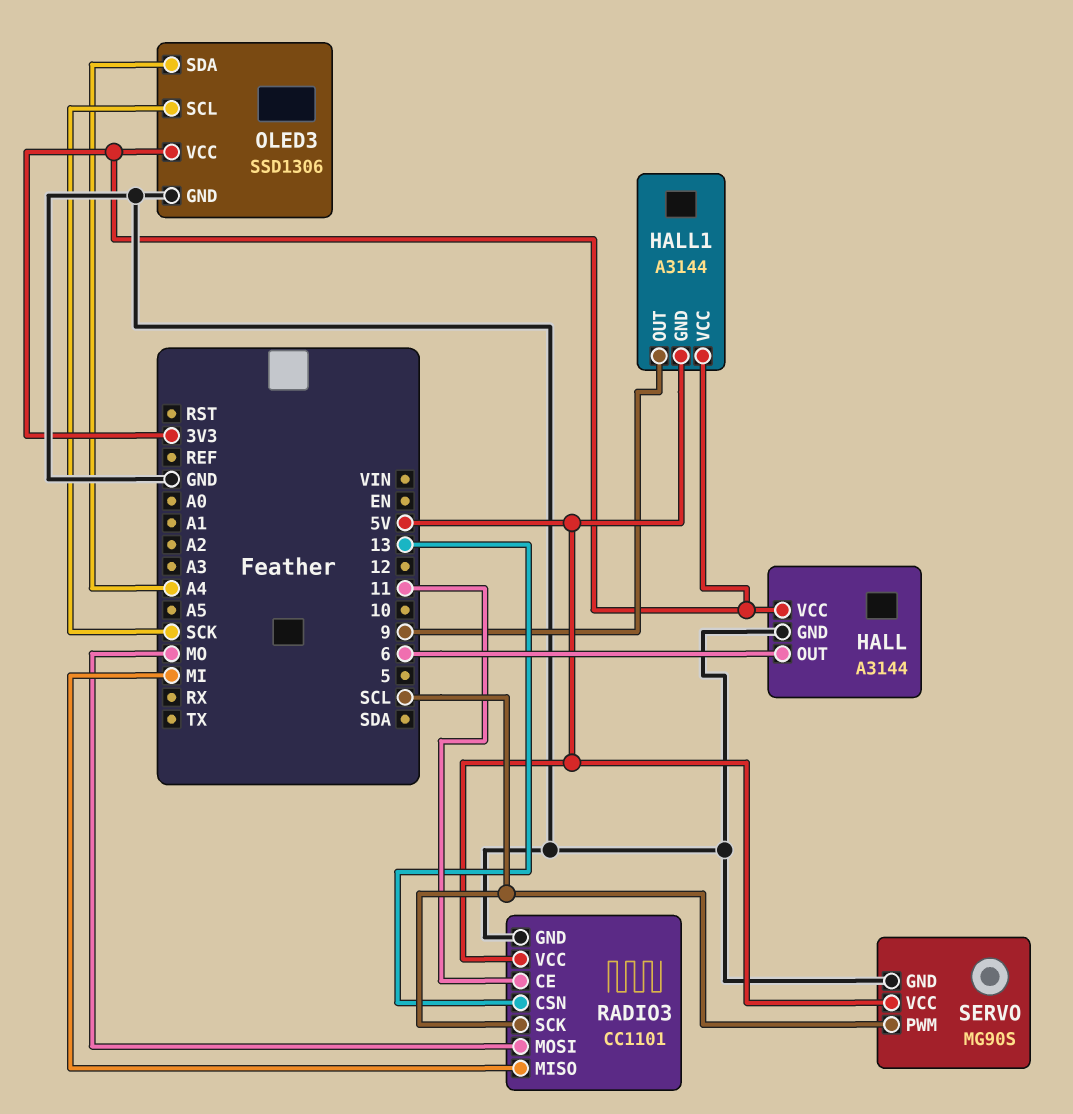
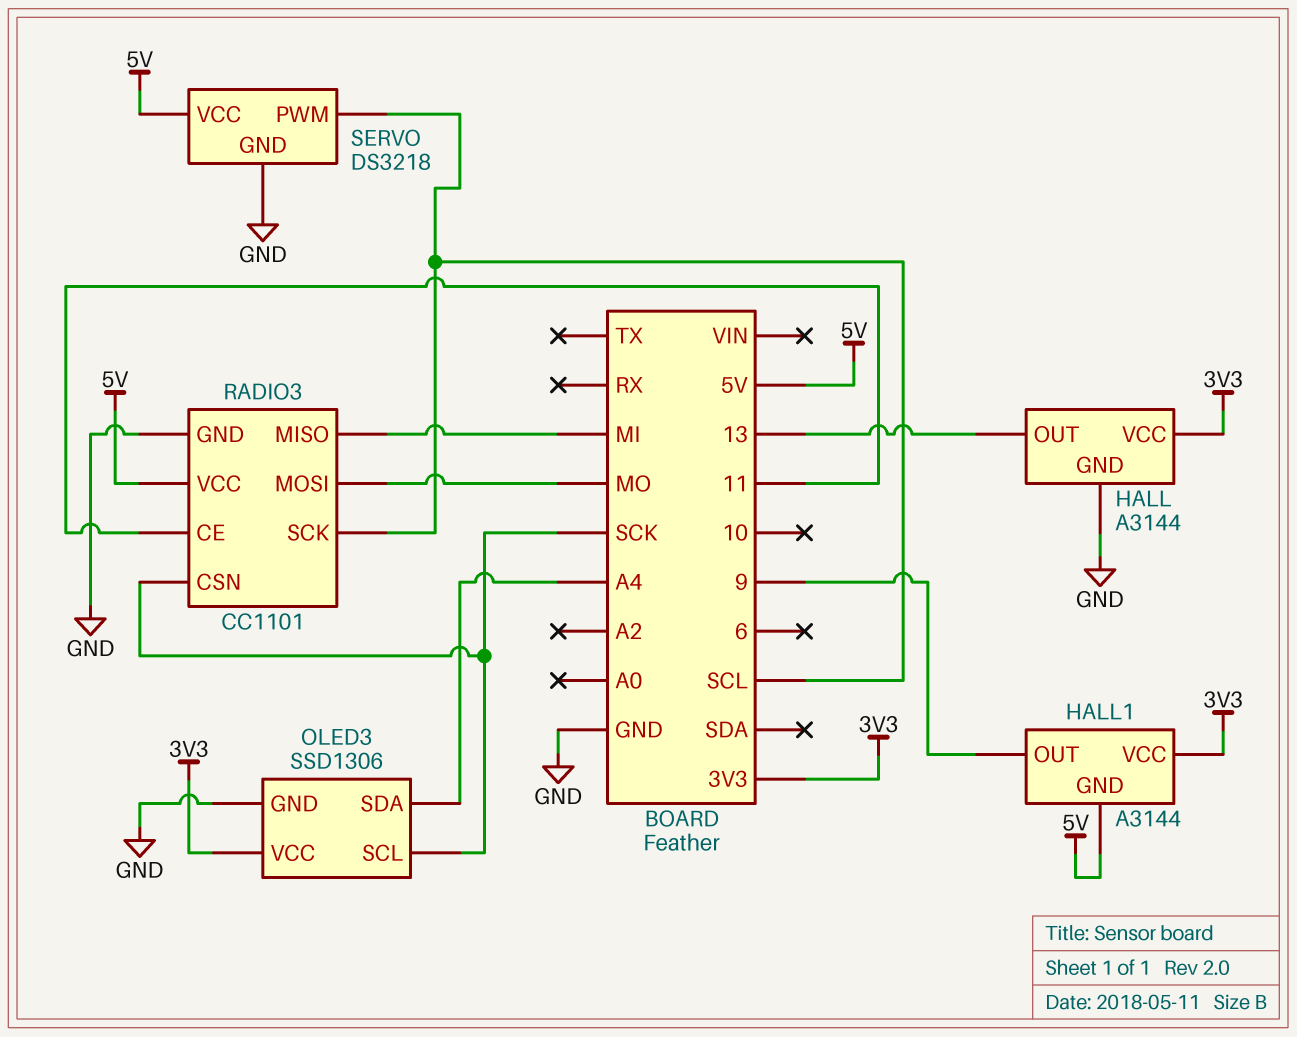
HALL pin OUT: 6 -> 13
RADIO3 pin CSN: 13 -> SCK
SERVO: MG90S -> DS3218

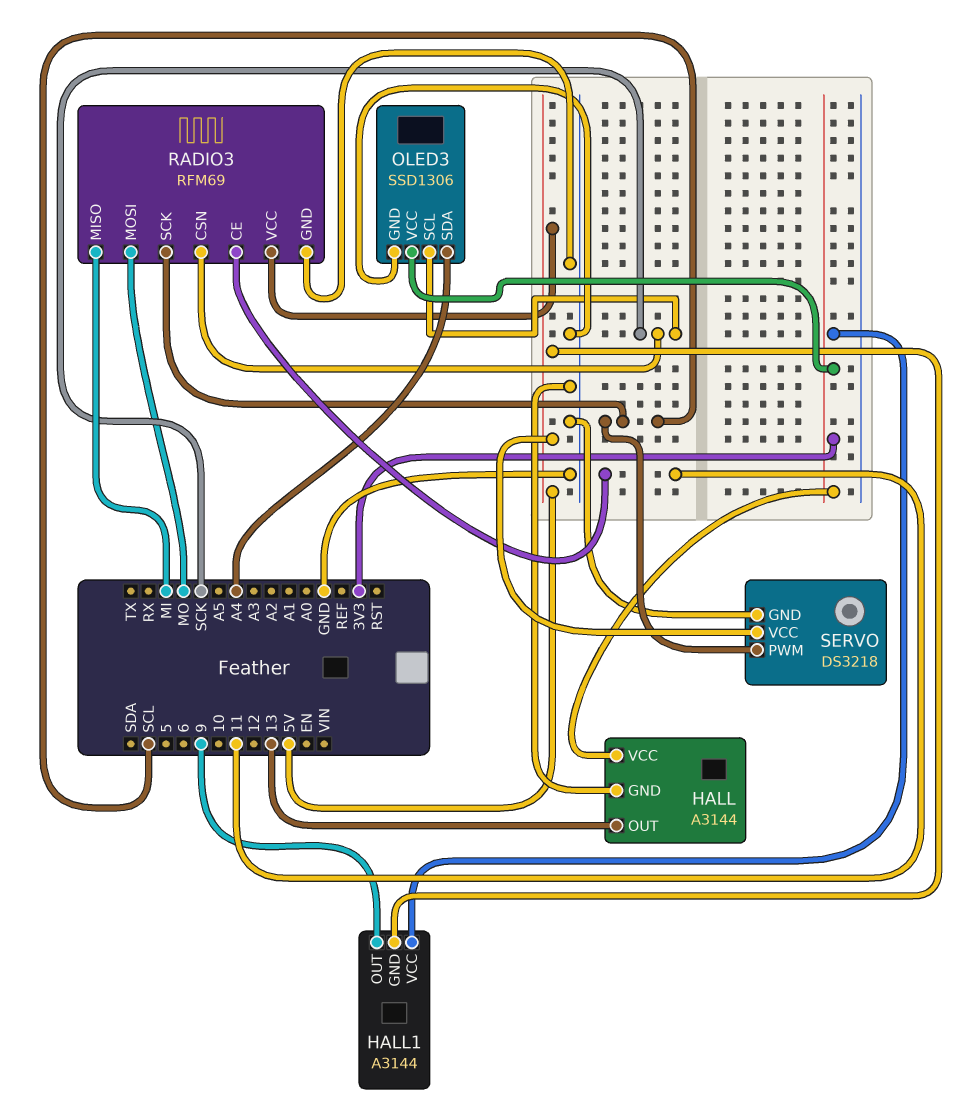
RADIO3: CC1101 -> RFM69

